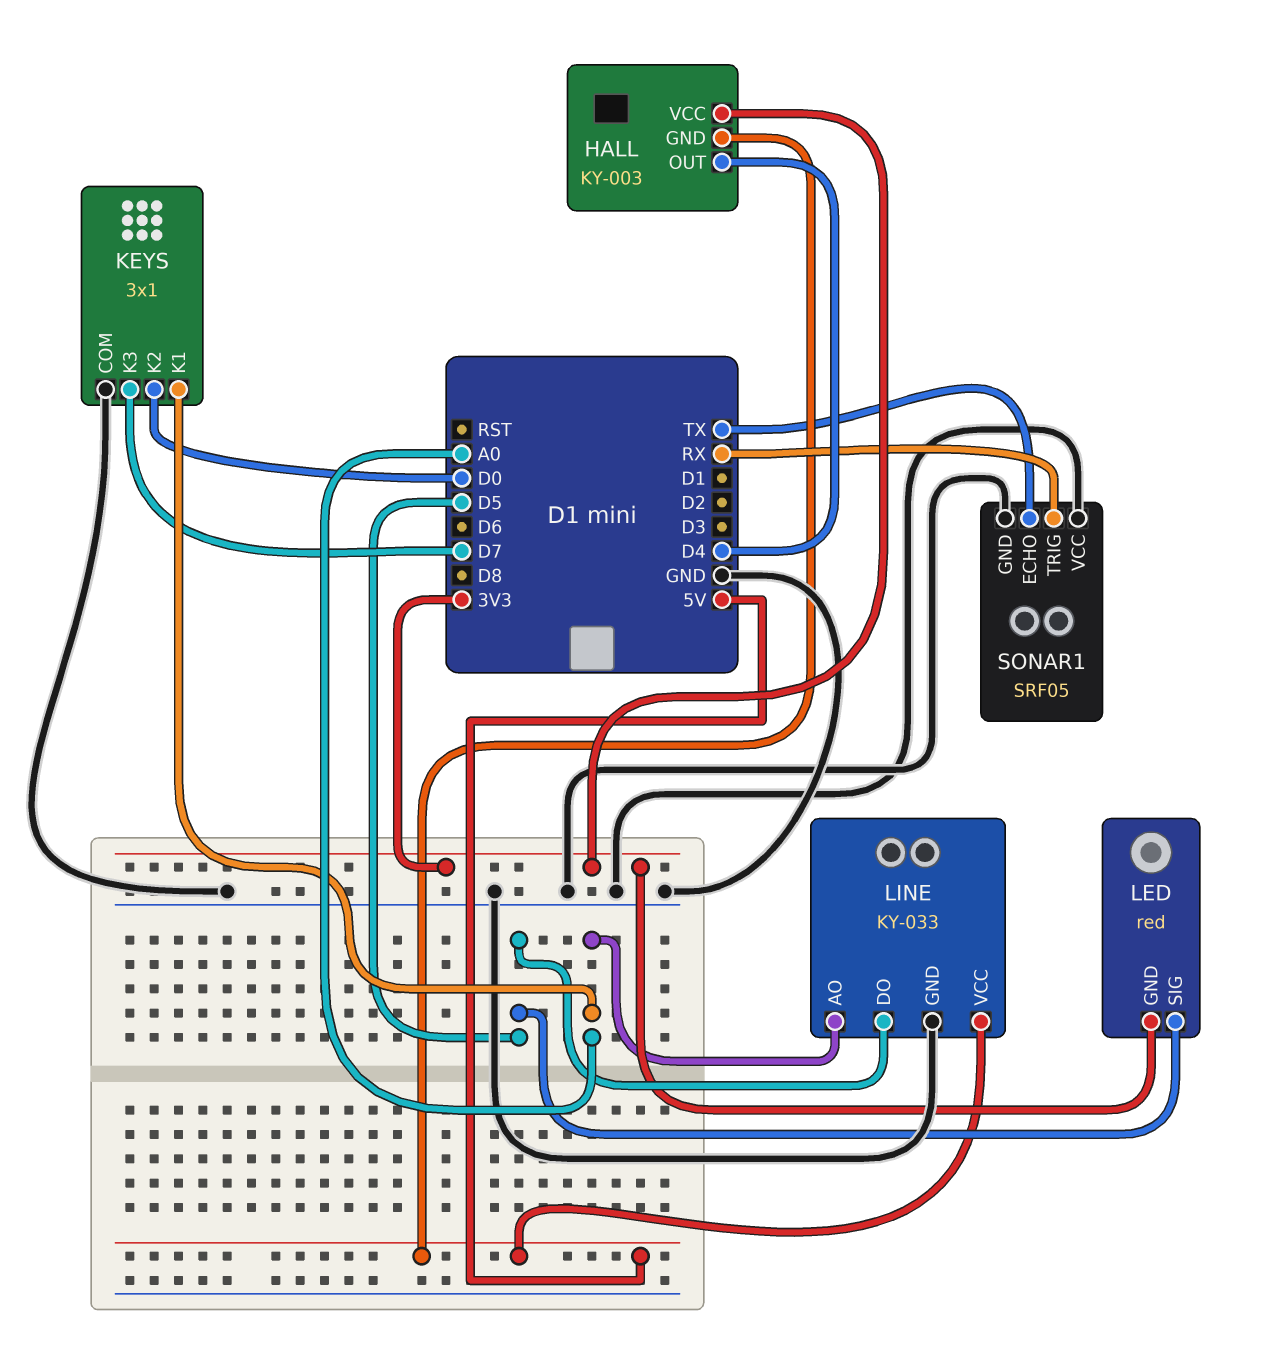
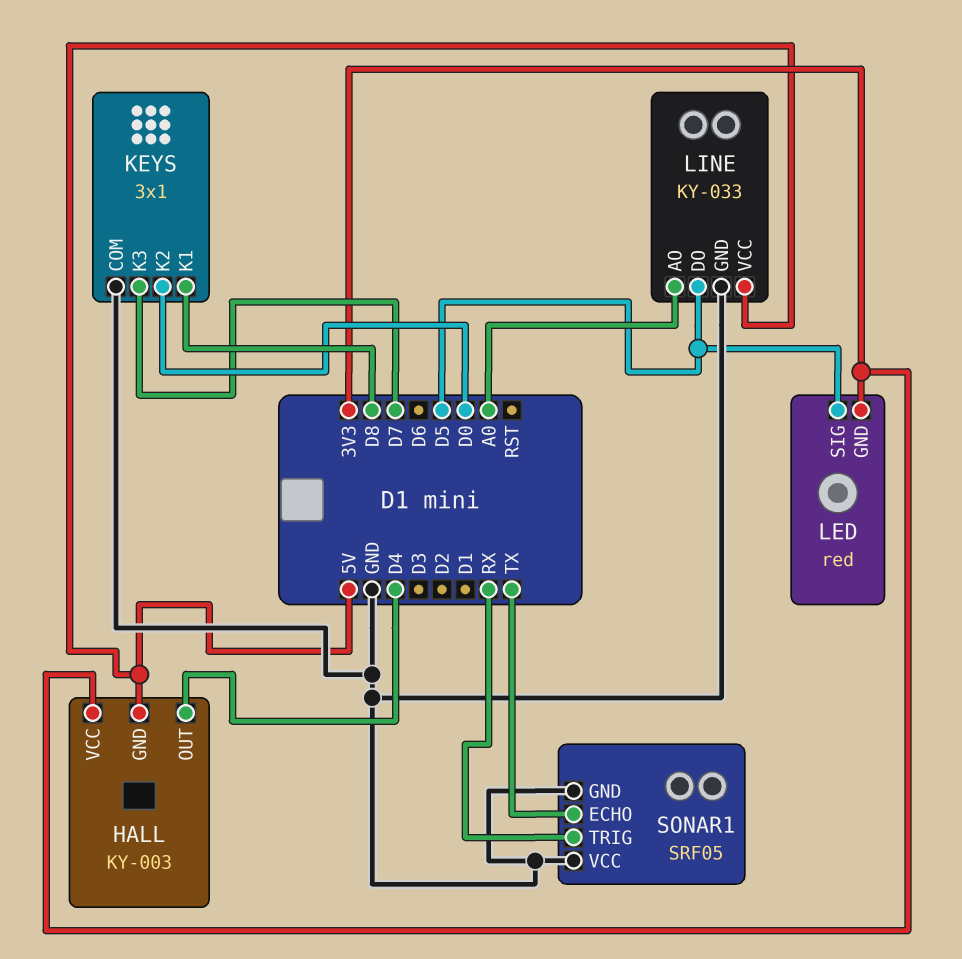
KEYS pin K1: A0 -> D8

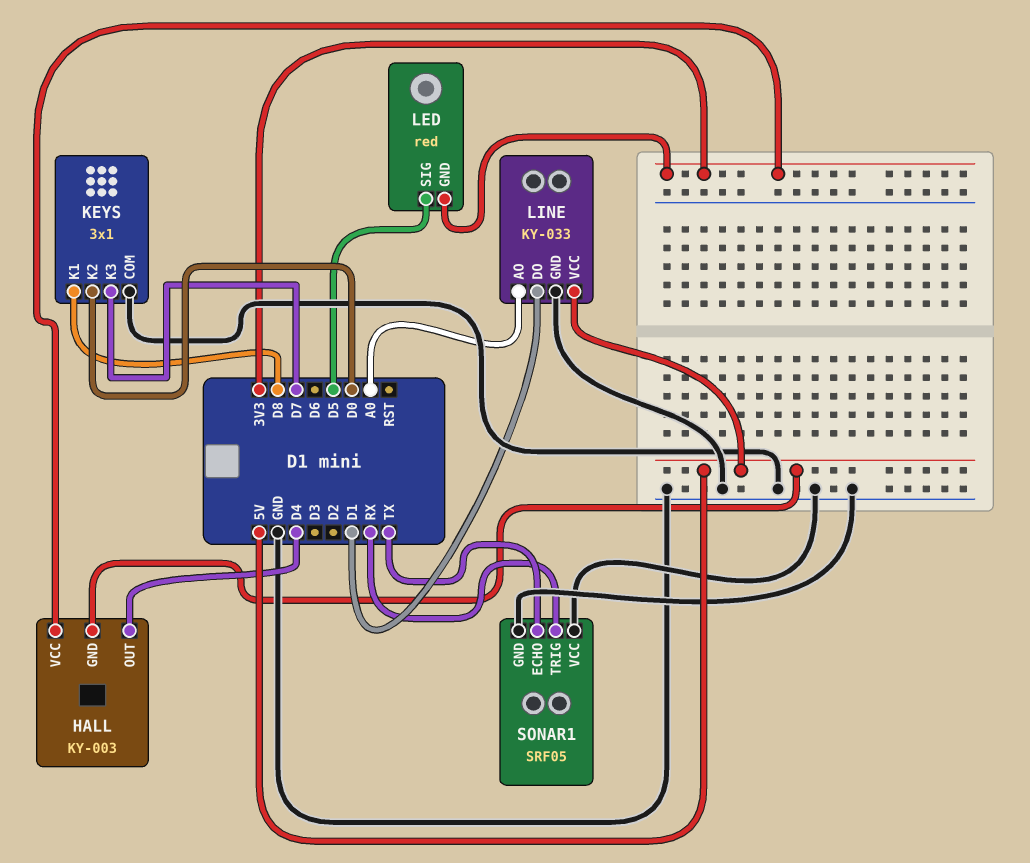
LINE pin DO: D5 -> D1

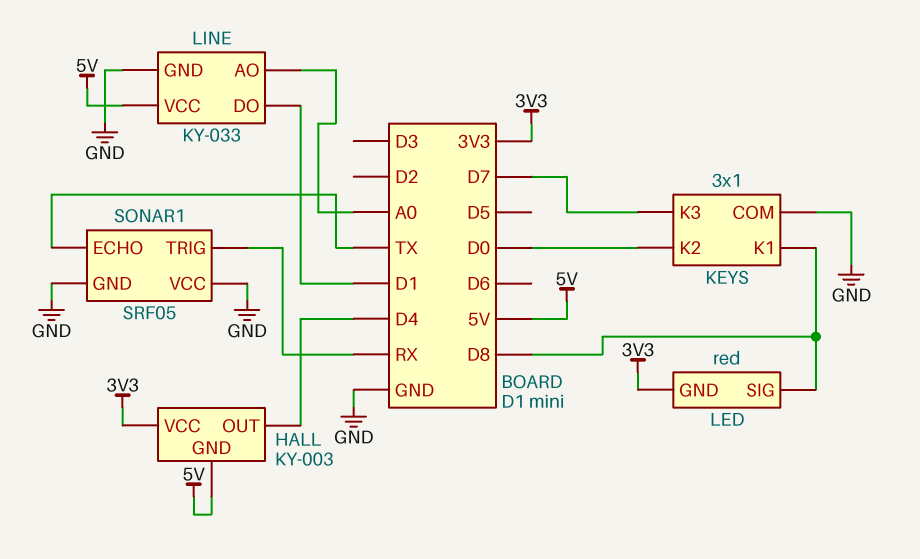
LED pin SIG: D5 -> D8

